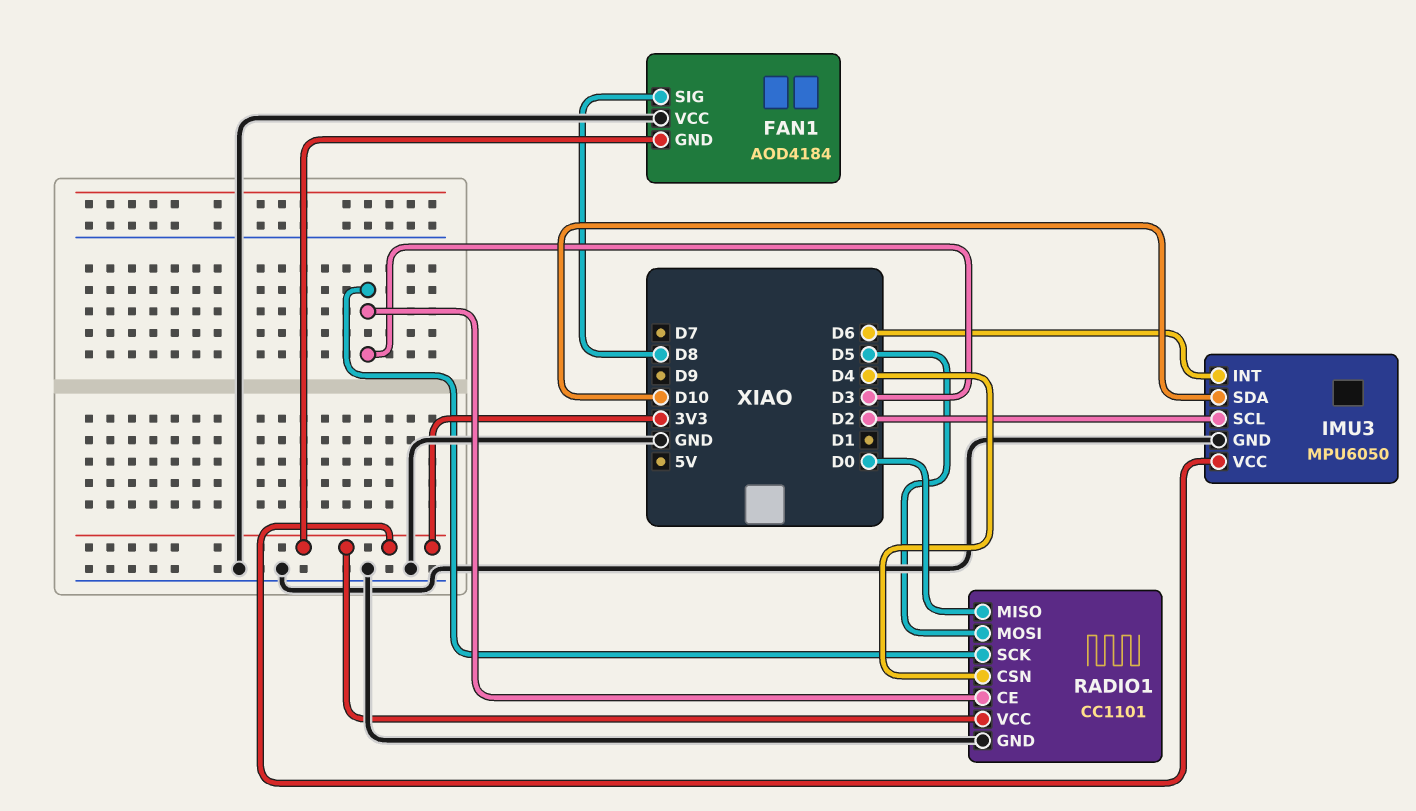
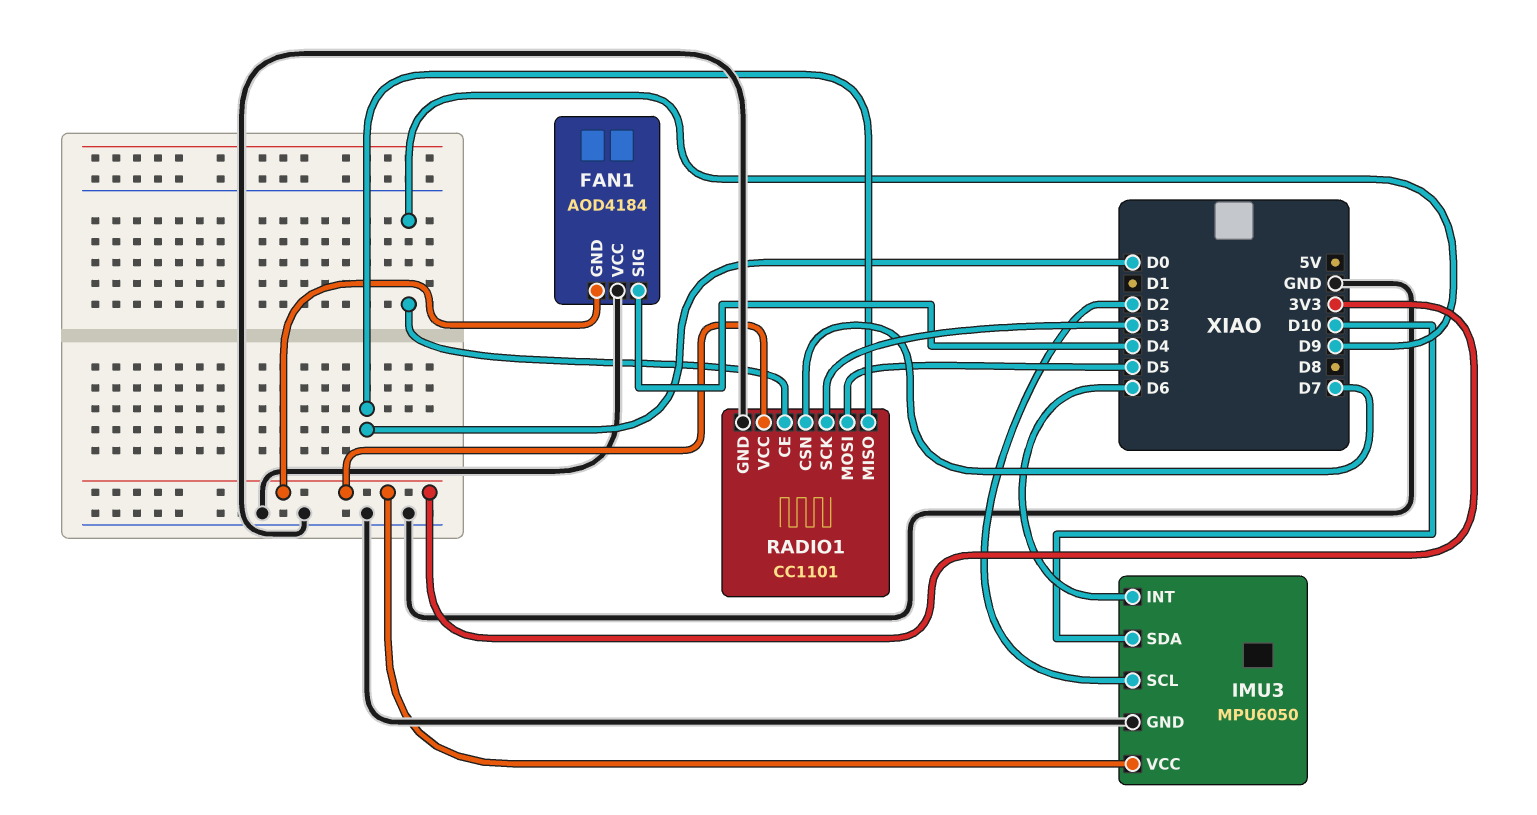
FAN1 pin SIG: D8 -> D4
RADIO1 pin CE: D3 -> D9
RADIO1 pin CSN: D4 -> D7

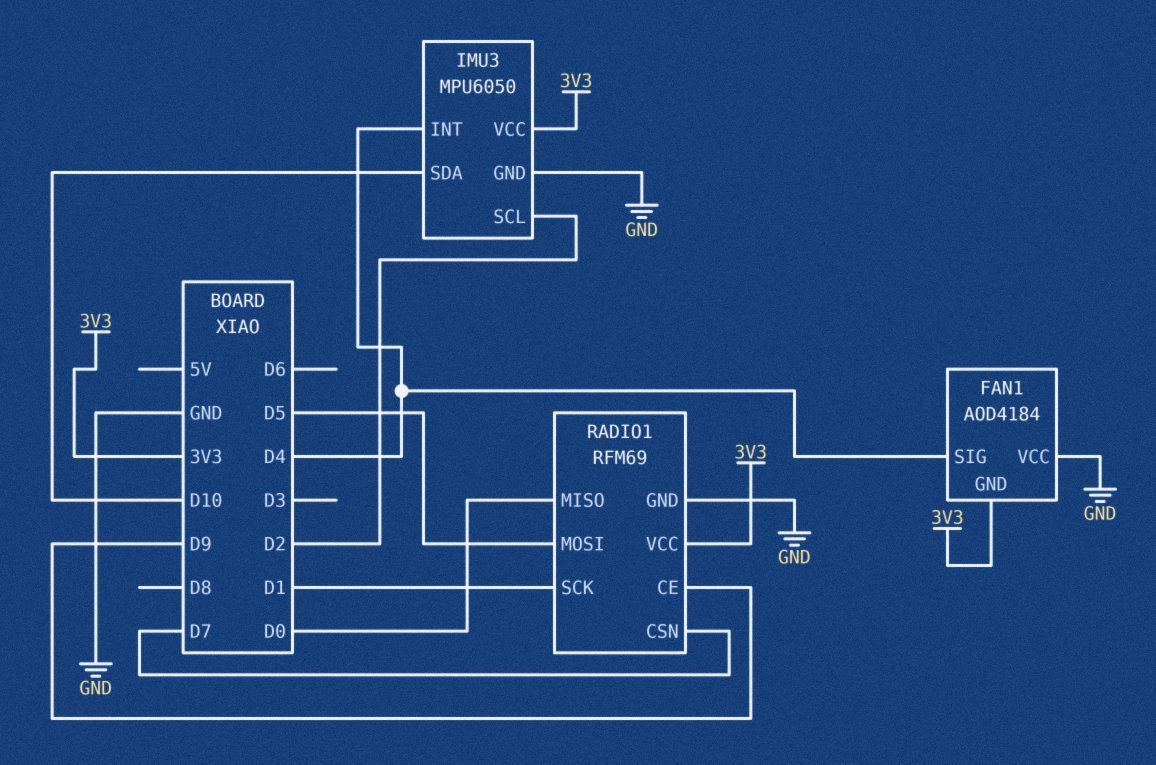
IMU3 pin INT: D6 -> D4
RADIO1: CC1101 -> RFM69
RADIO1 pin SCK: D3 -> D1

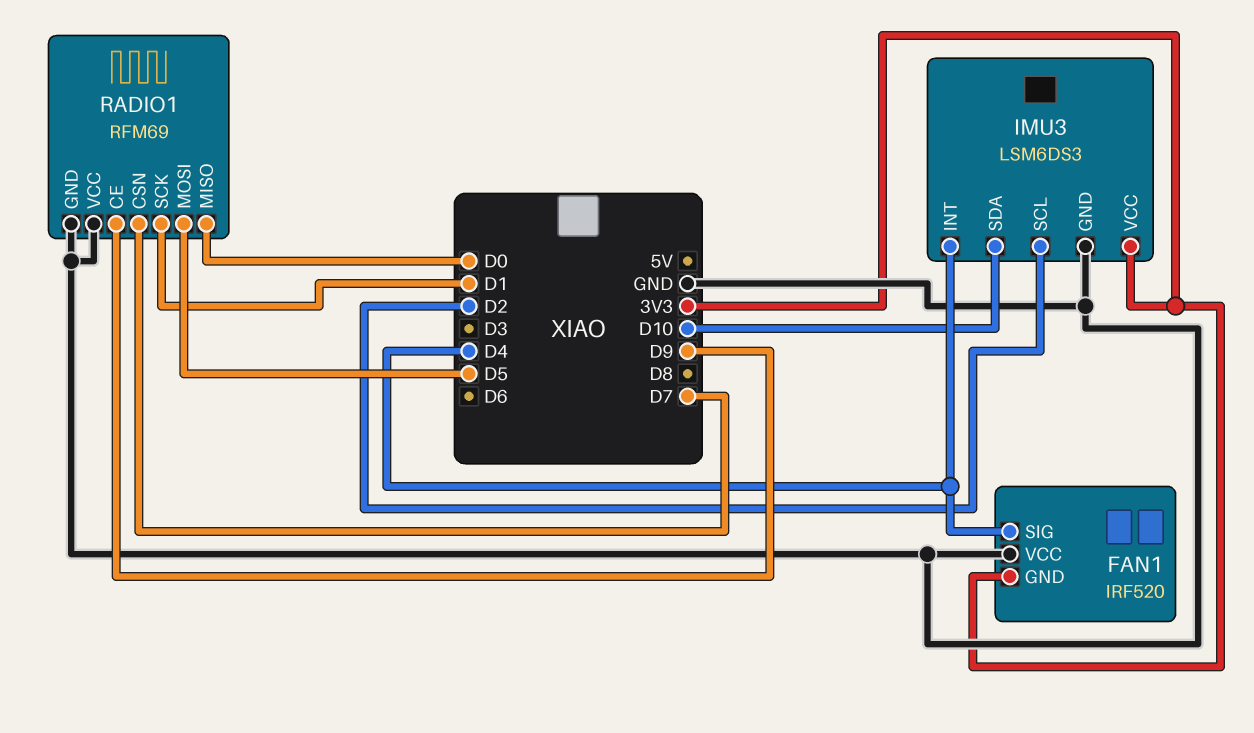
FAN1: AOD4184 -> IRF520
IMU3: MPU6050 -> LSM6DS3
RADIO1 pin VCC: 3V3 -> GND

